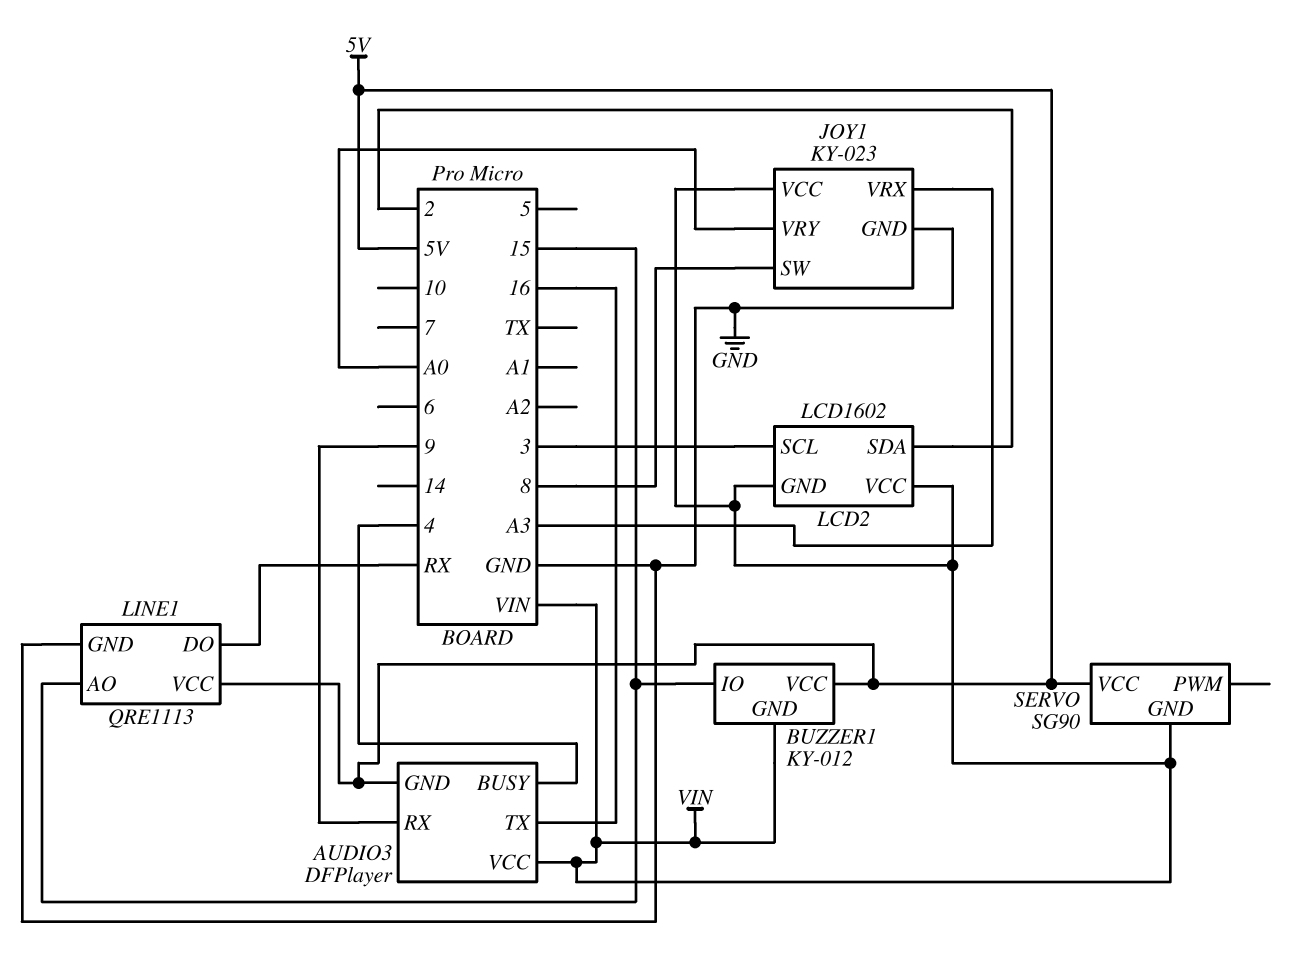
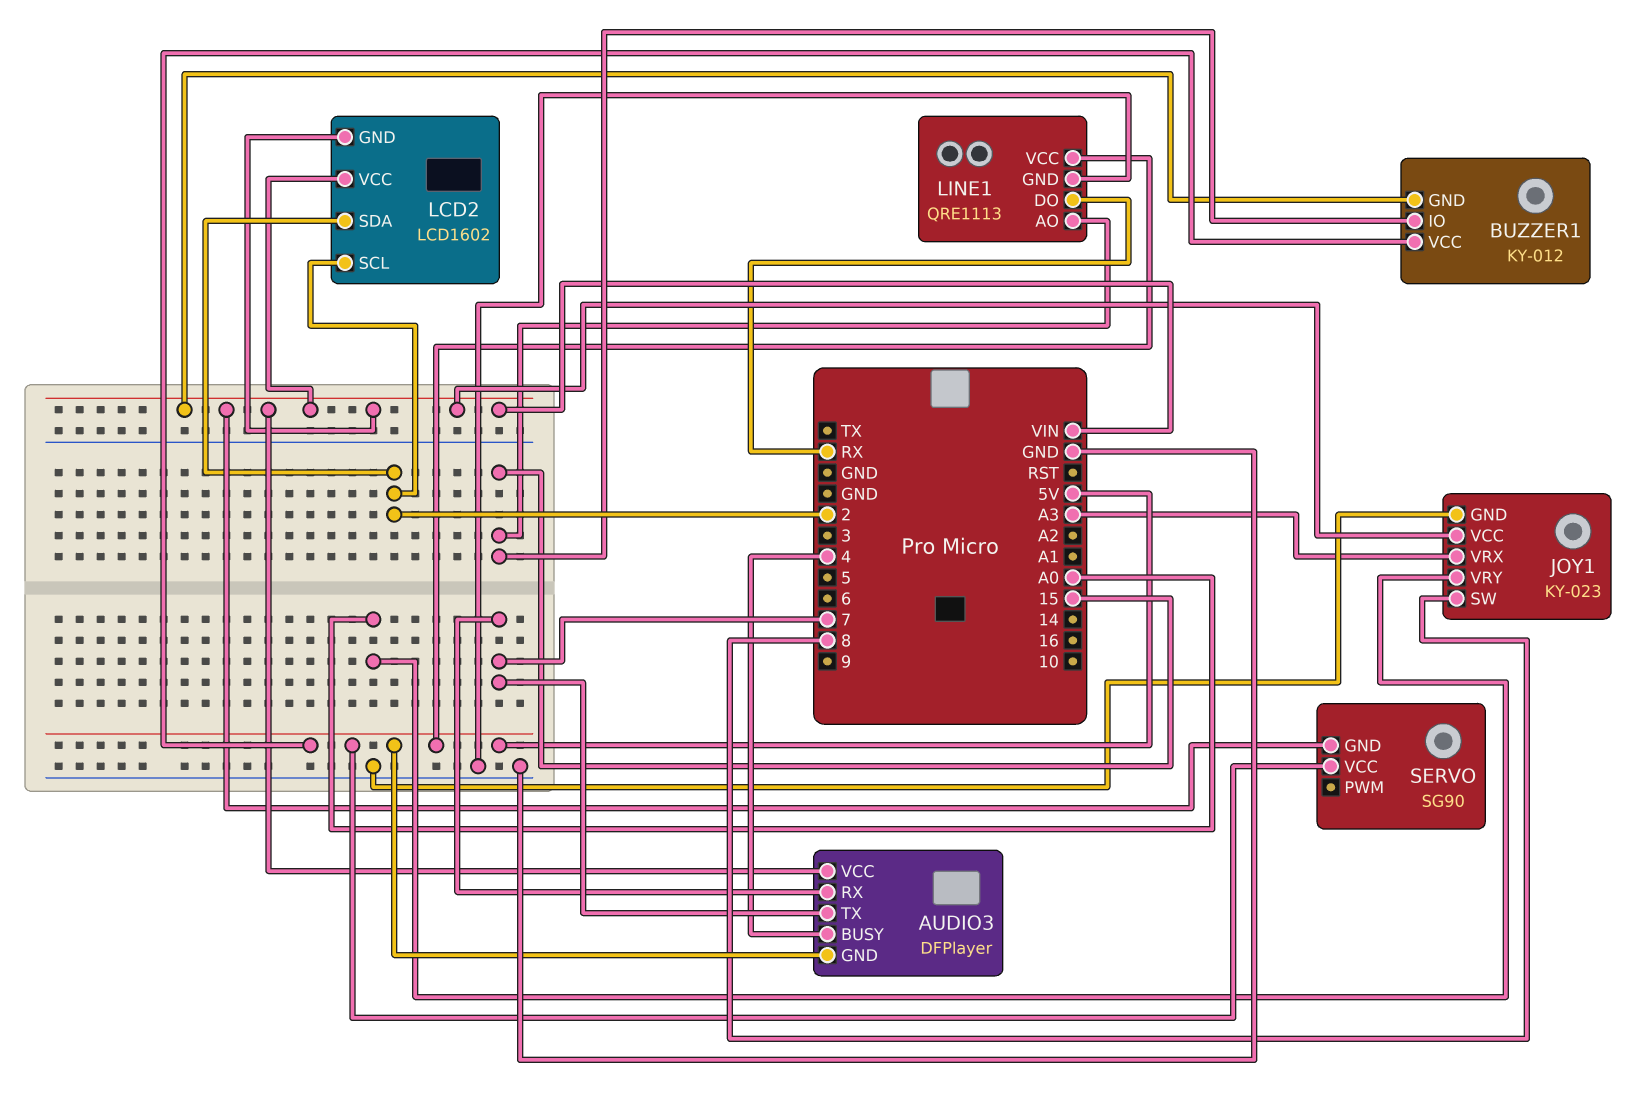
AUDIO3 pin RX: 9 -> 7
AUDIO3 pin TX: 16 -> 7
LCD2 pin SCL: 3 -> 2

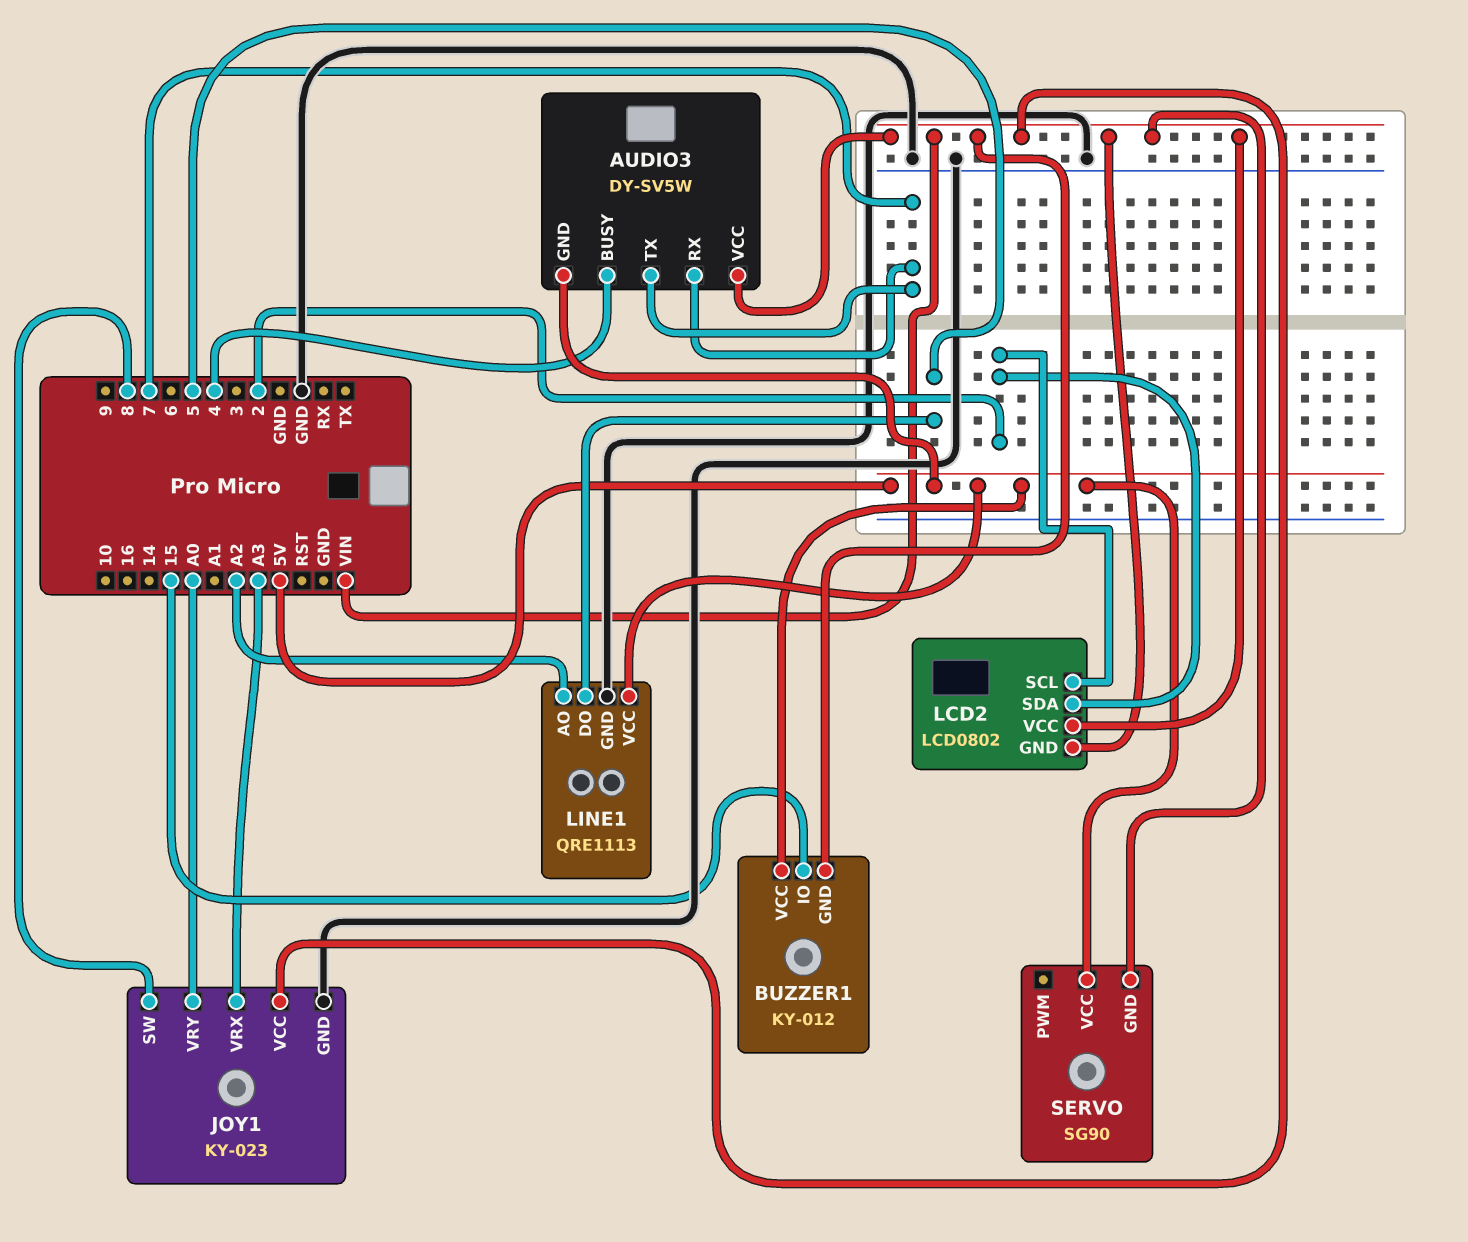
AUDIO3: DFPlayer -> DY-SV5W
LCD2: LCD1602 -> LCD0802
LINE1 pin AO: 15 -> A2
LINE1 pin DO: RX -> 5

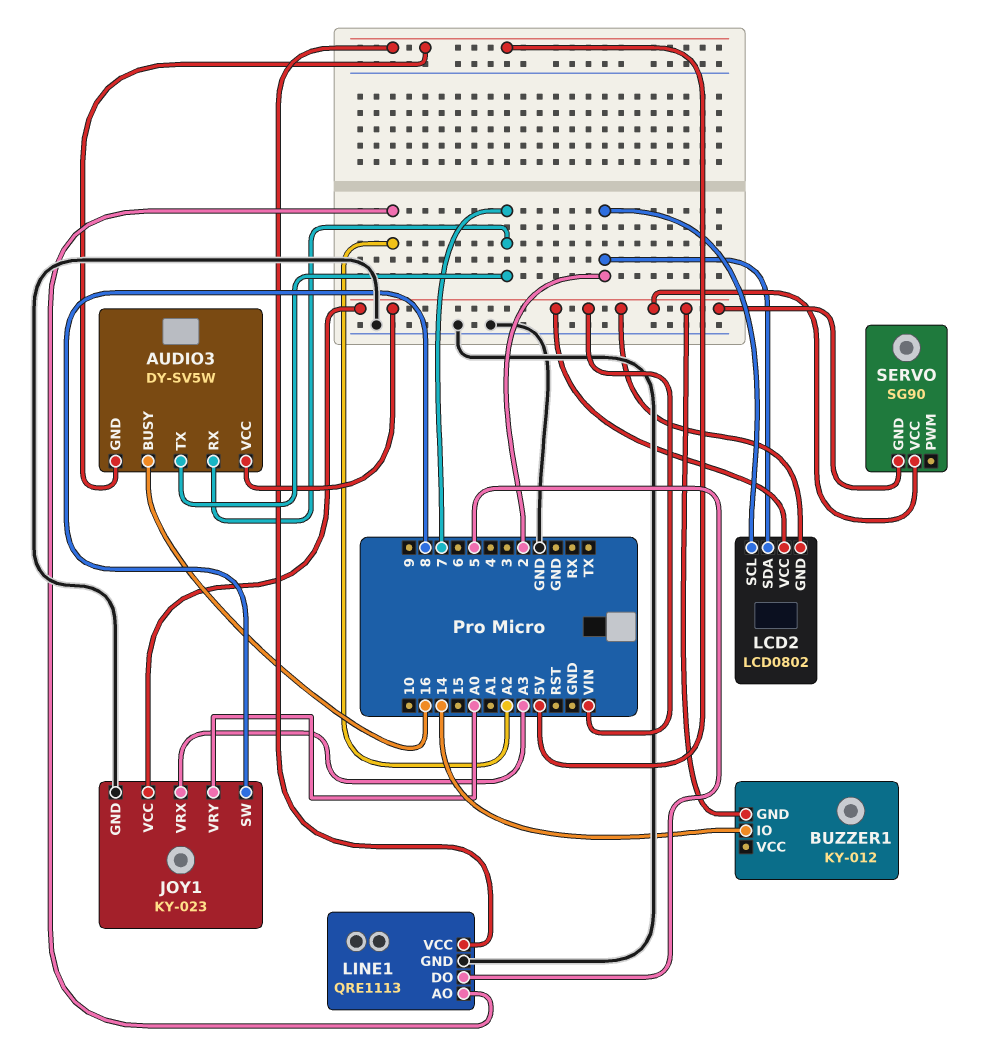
AUDIO3 pin BUSY: 4 -> 16
BUZZER1 pin IO: 15 -> 14
BUZZER1 pin VCC: 5V -> none
SERVO pin VCC: 5V -> VIN

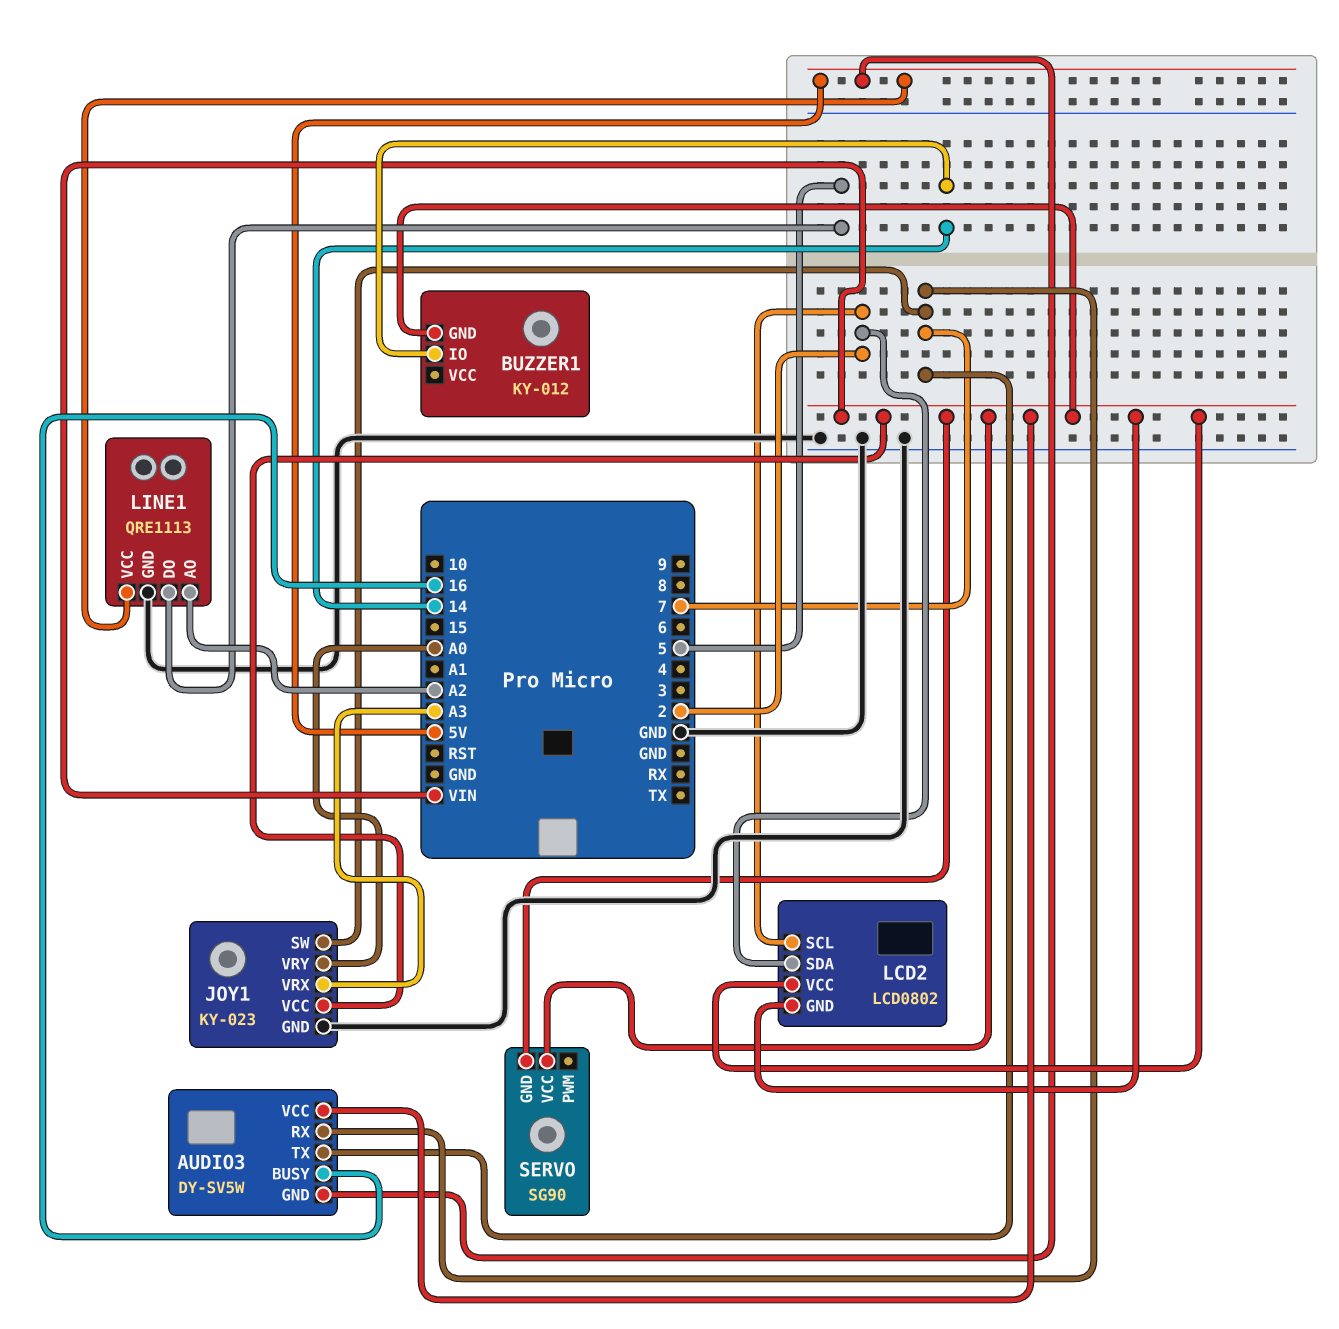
JOY1 pin SW: 8 -> 7

